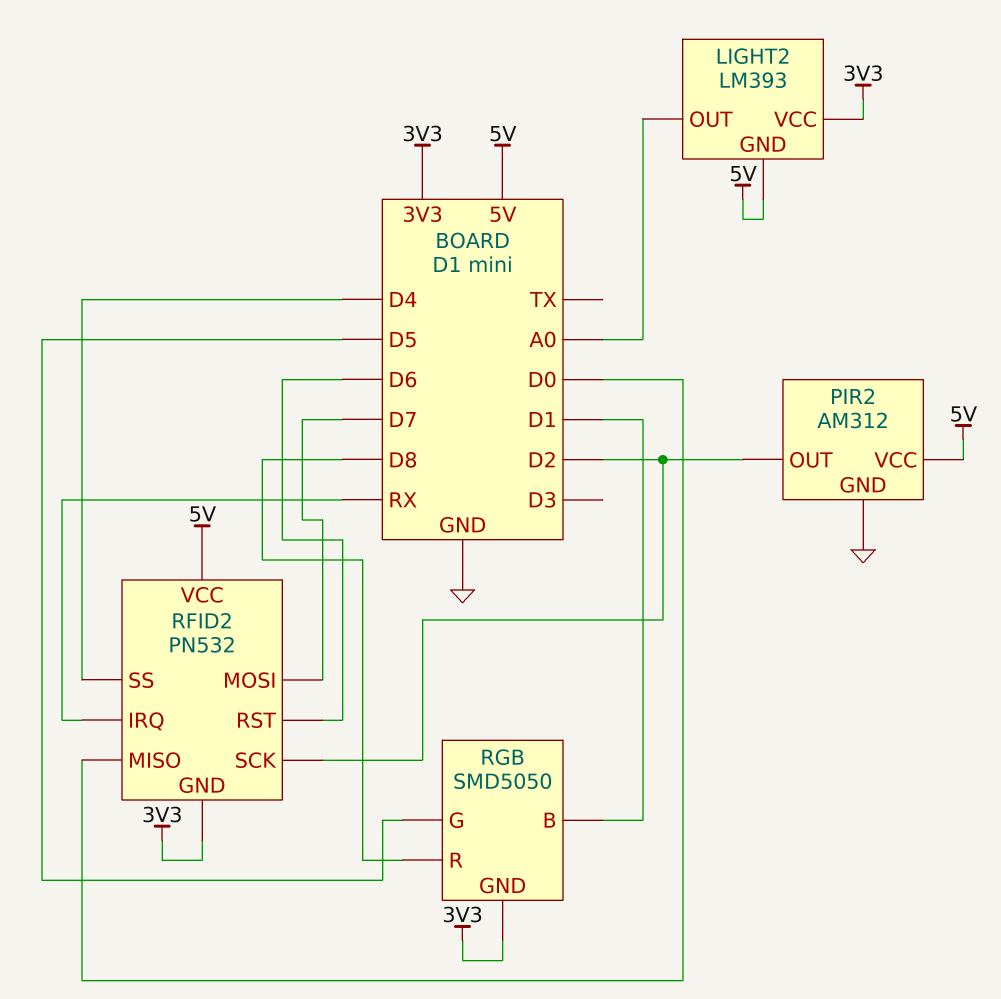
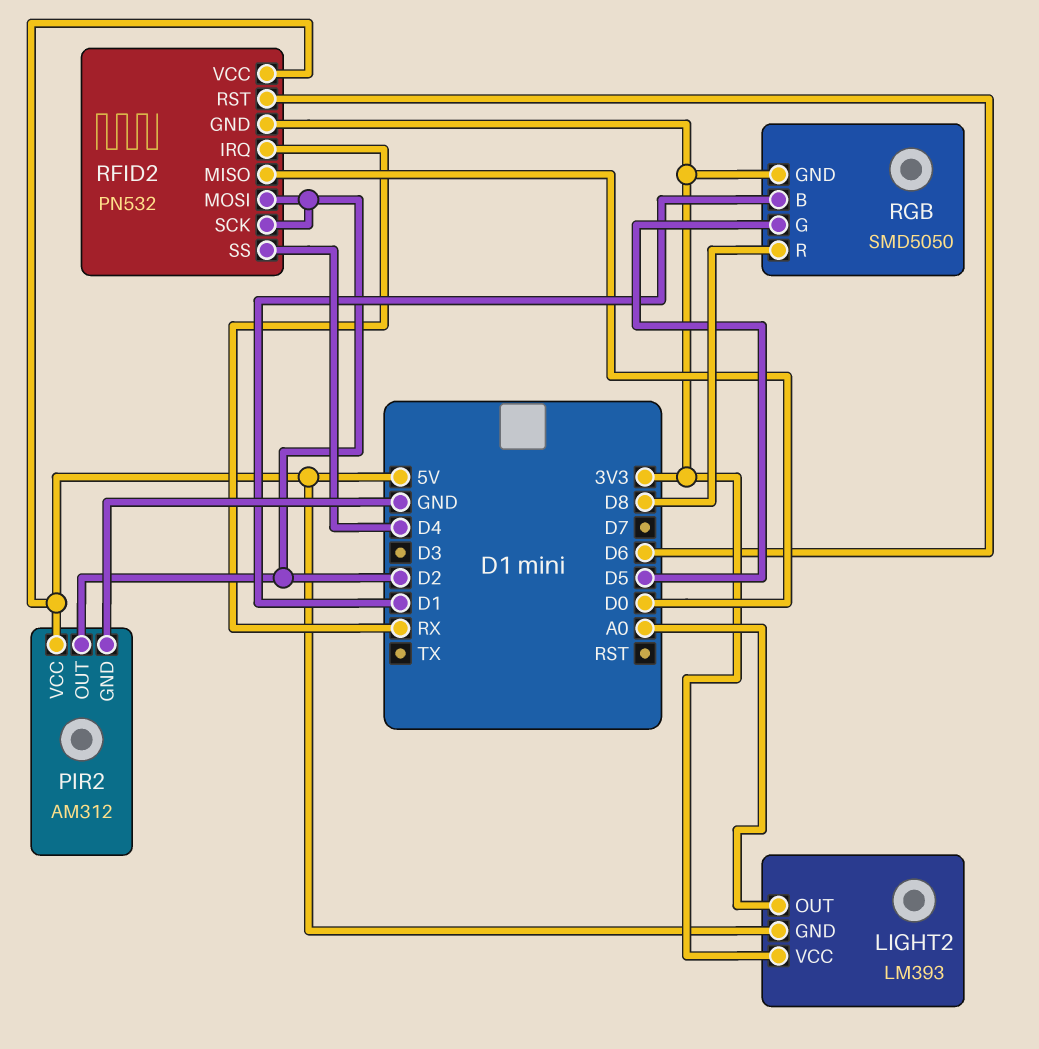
RFID2 pin MOSI: D7 -> D2

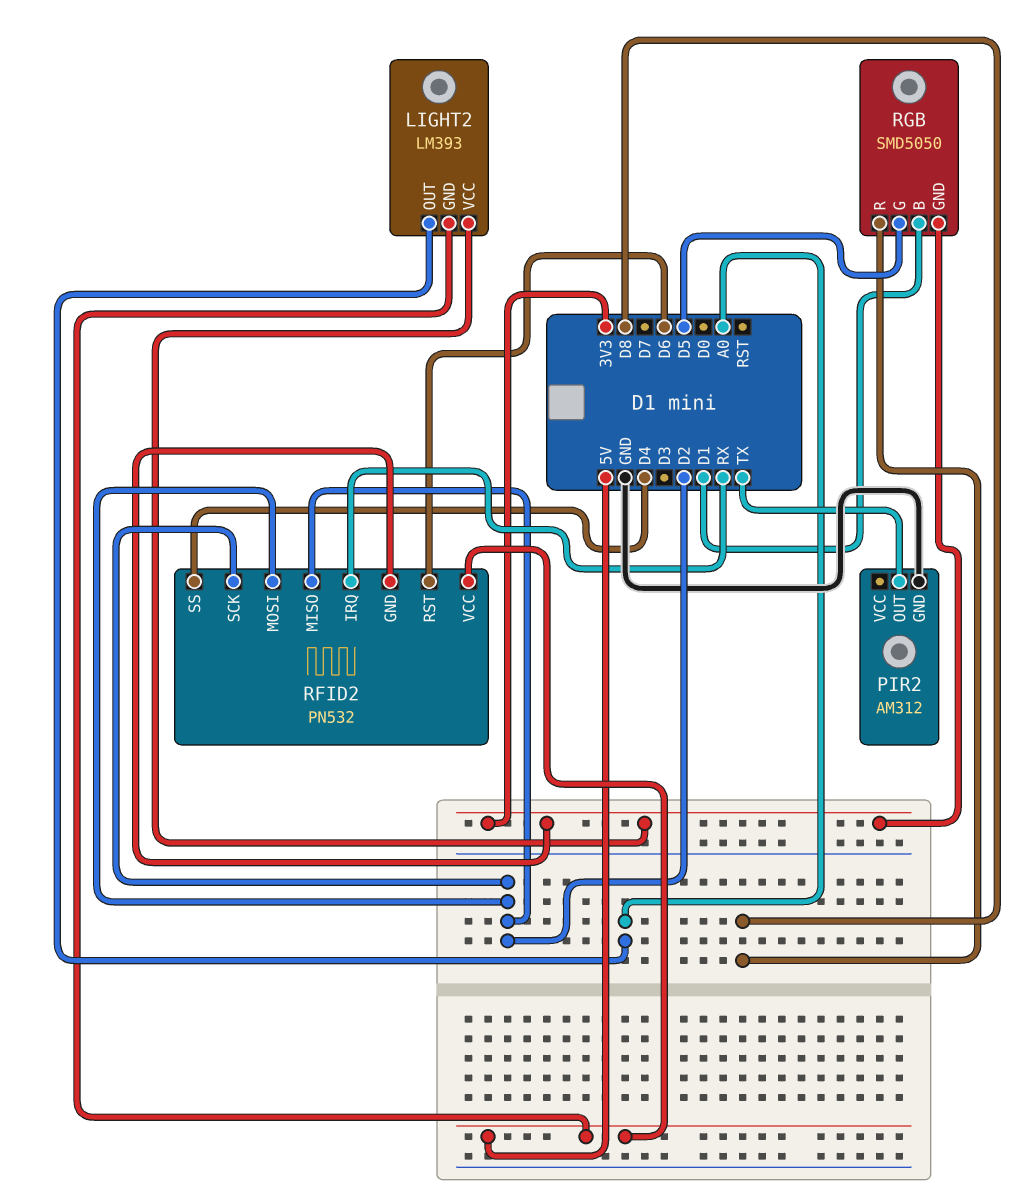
PIR2 pin OUT: D2 -> TX
PIR2 pin VCC: 5V -> none
RFID2 pin MISO: D0 -> D2

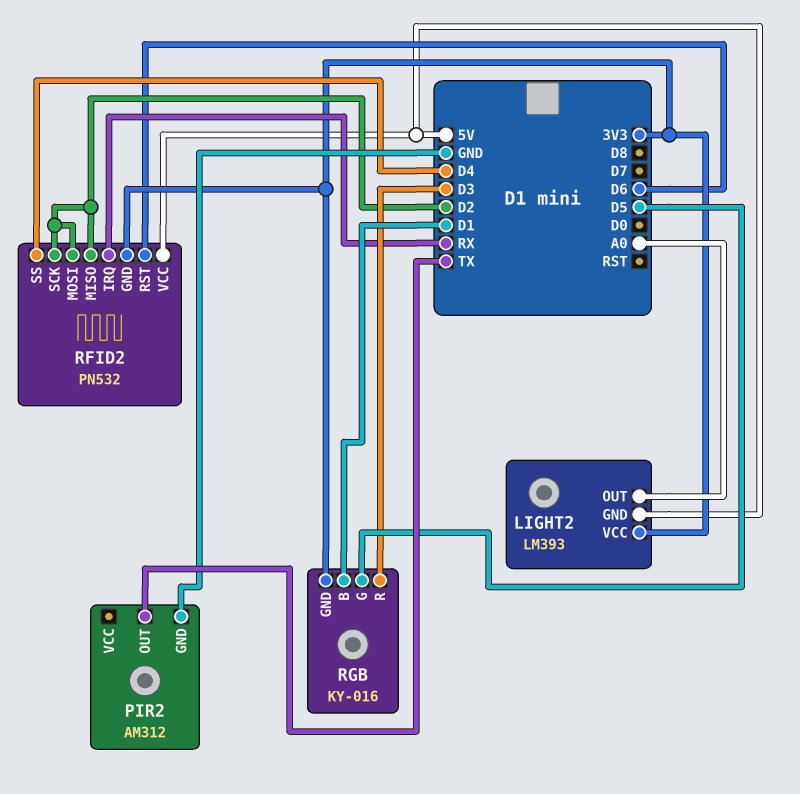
RGB: SMD5050 -> KY-016
RGB pin R: D8 -> D3

